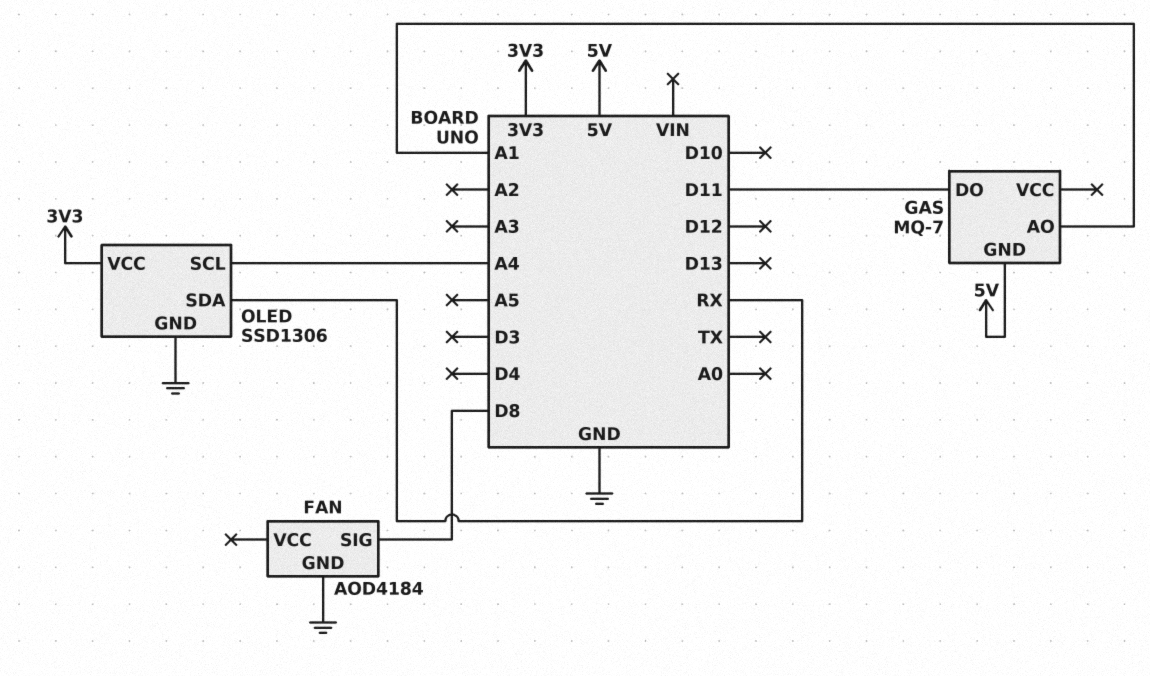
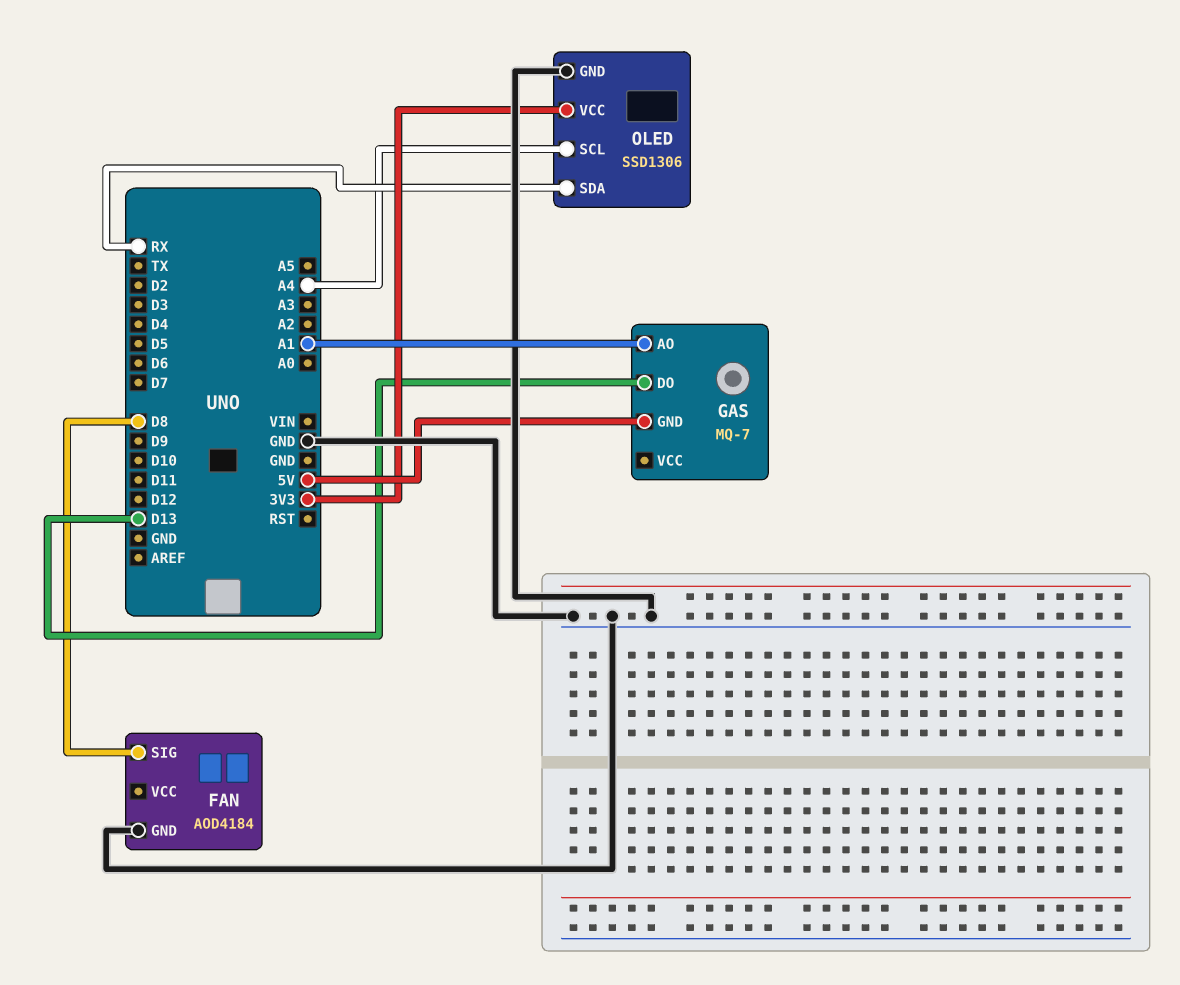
GAS pin DO: D11 -> D13

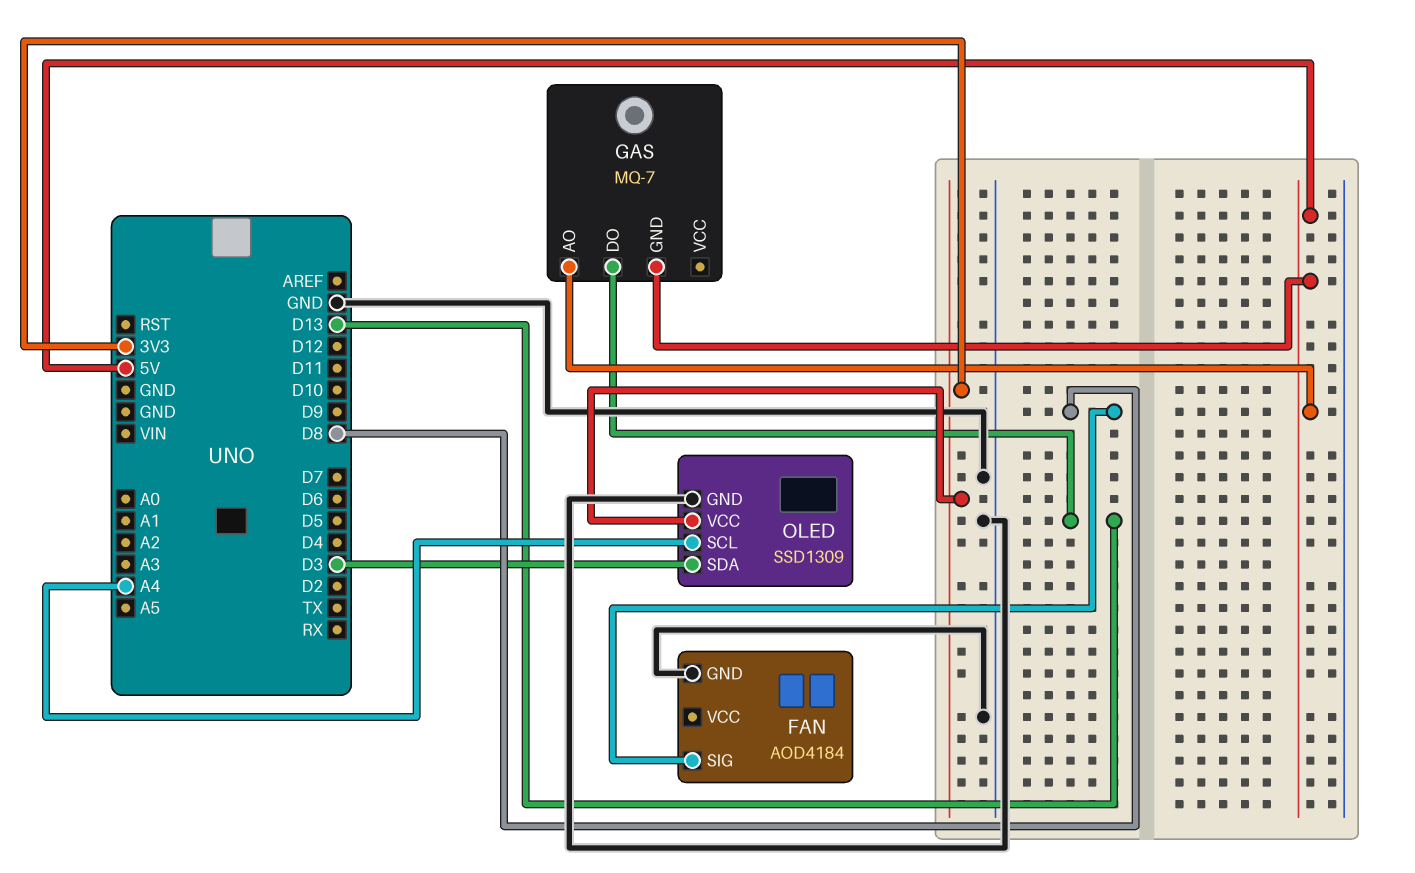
GAS pin AO: A1 -> 5V
OLED: SSD1306 -> SSD1309
OLED pin SDA: RX -> D3

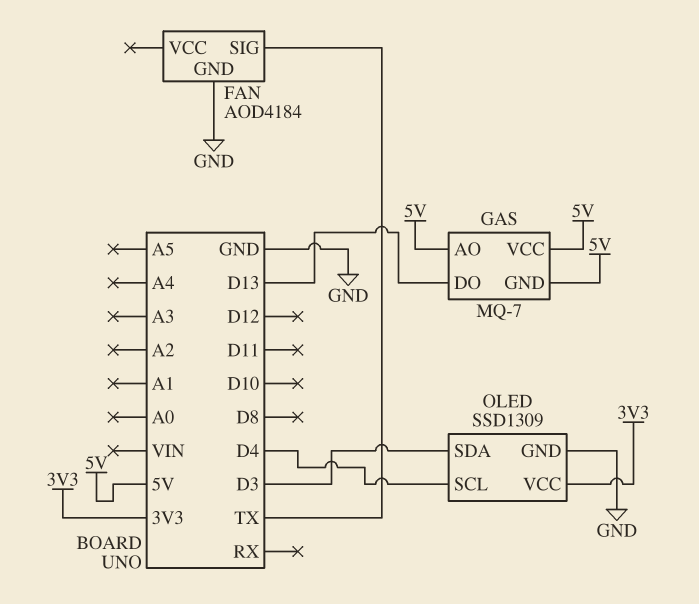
FAN pin SIG: D8 -> TX
GAS pin VCC: none -> 5V
OLED pin SCL: A4 -> D4

